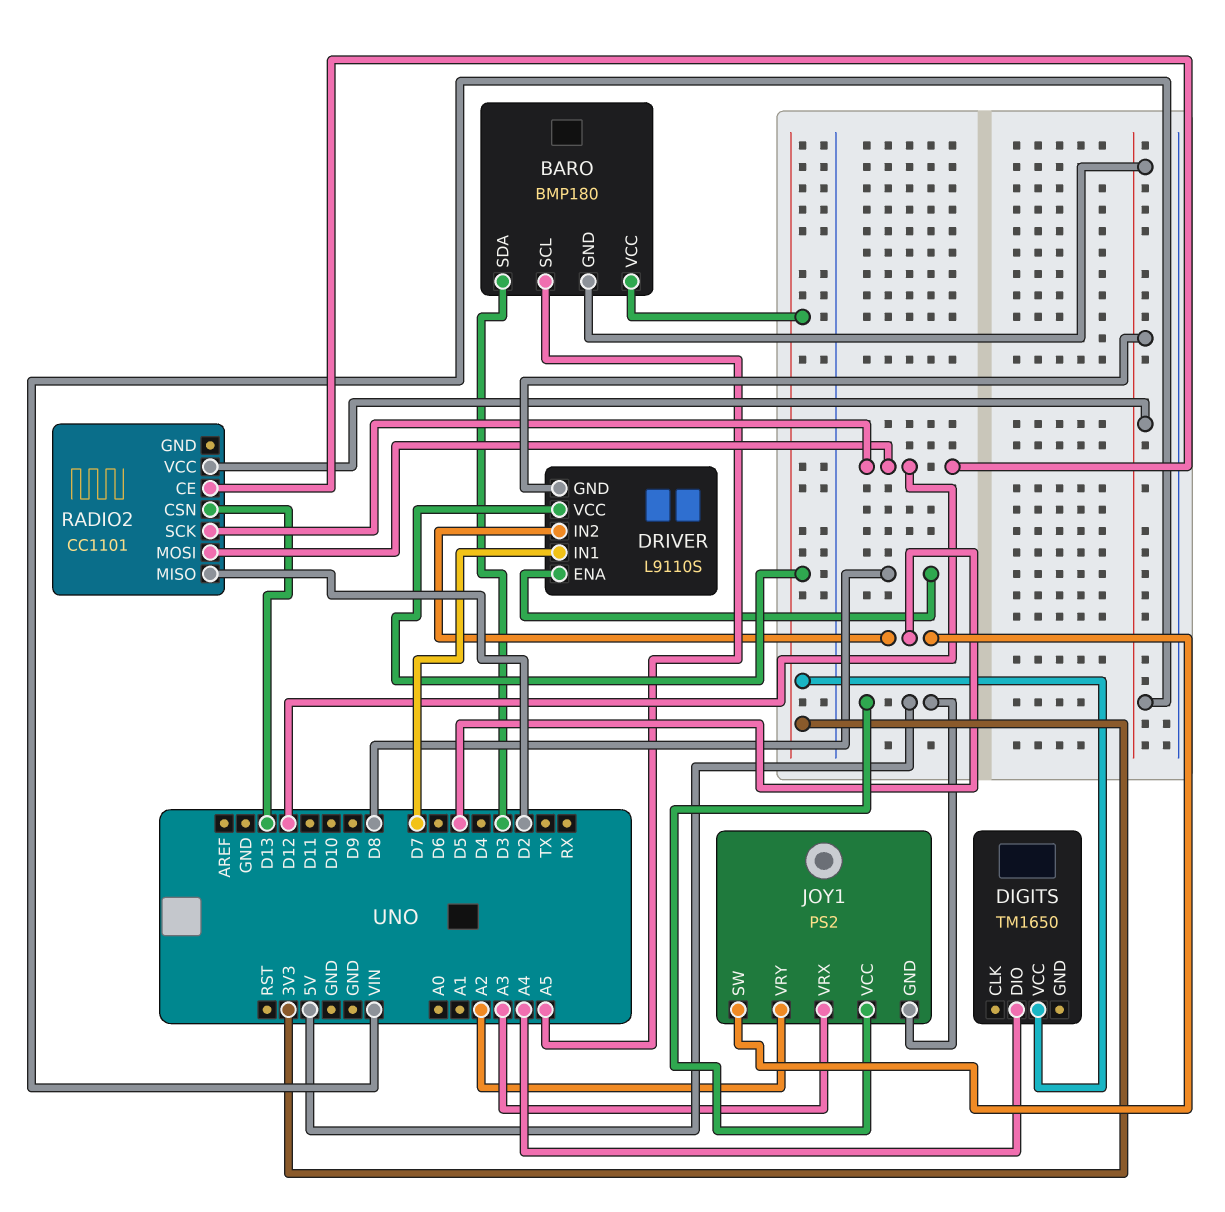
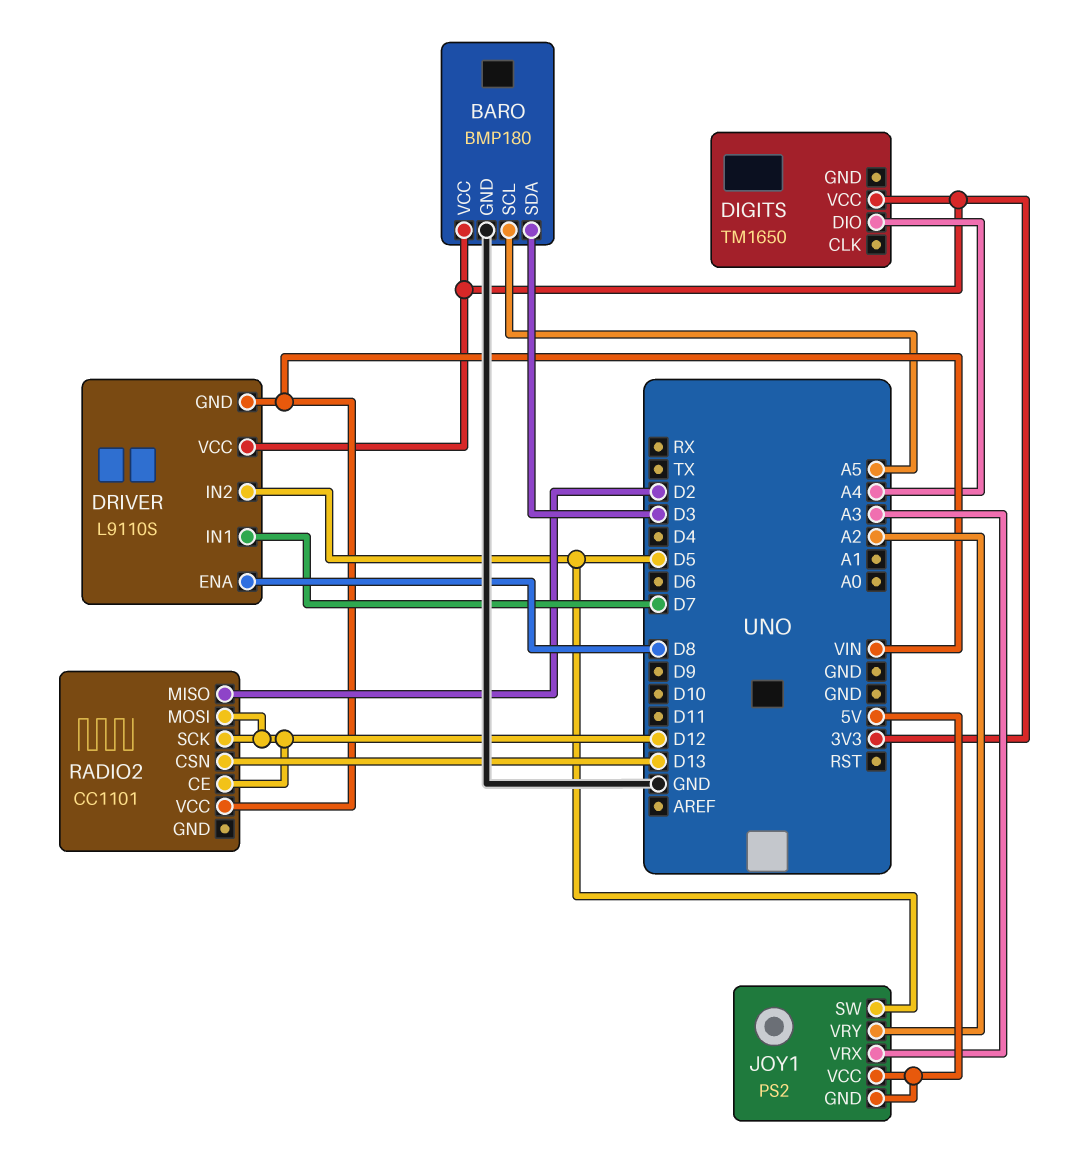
BARO pin GND: VIN -> GND

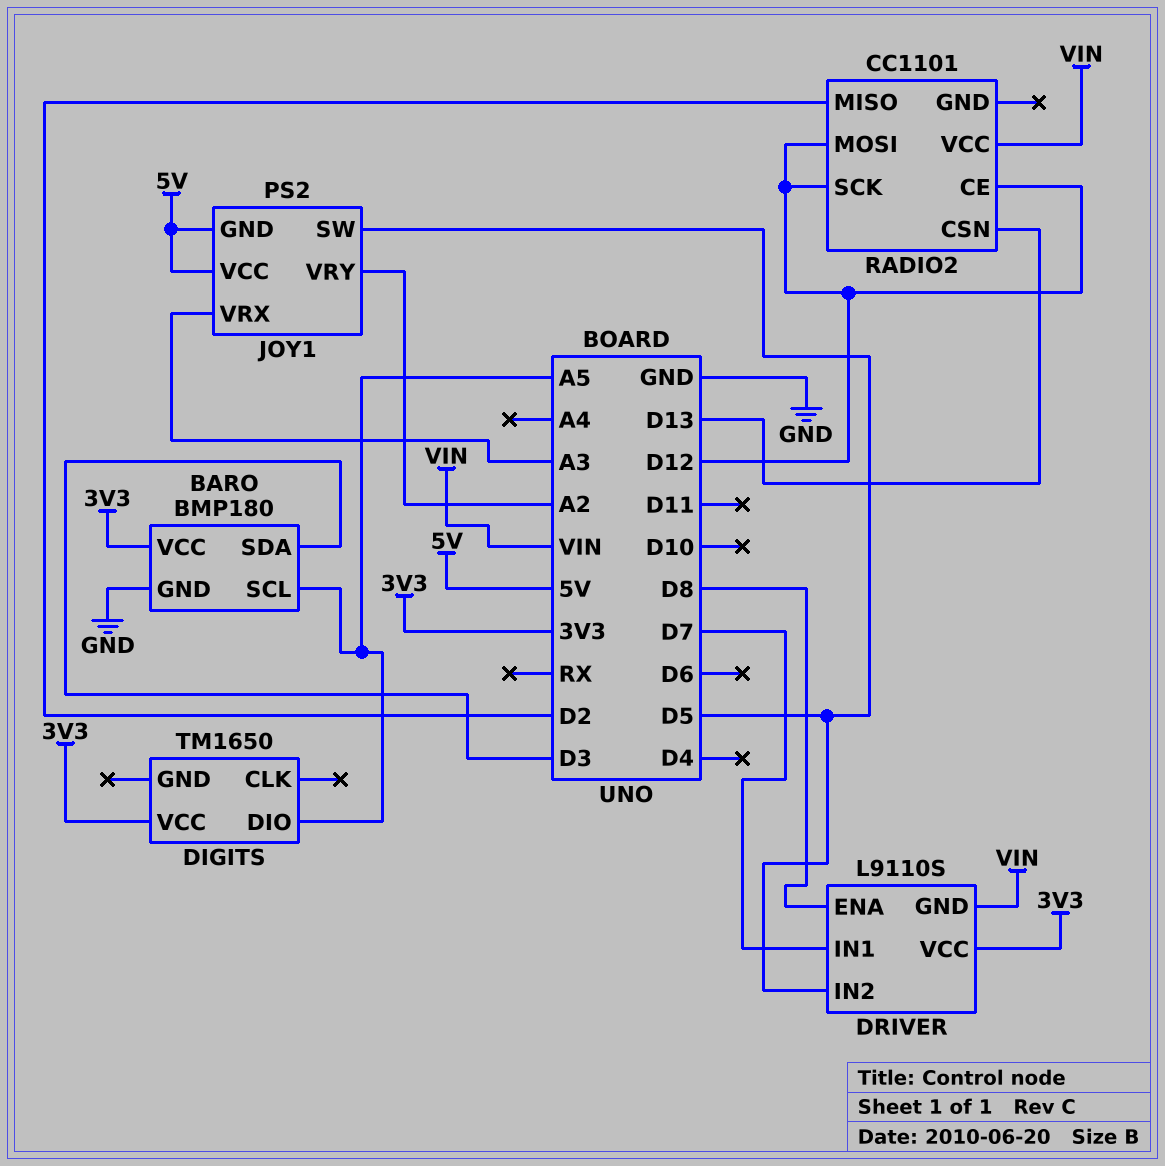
DIGITS pin DIO: A4 -> A5

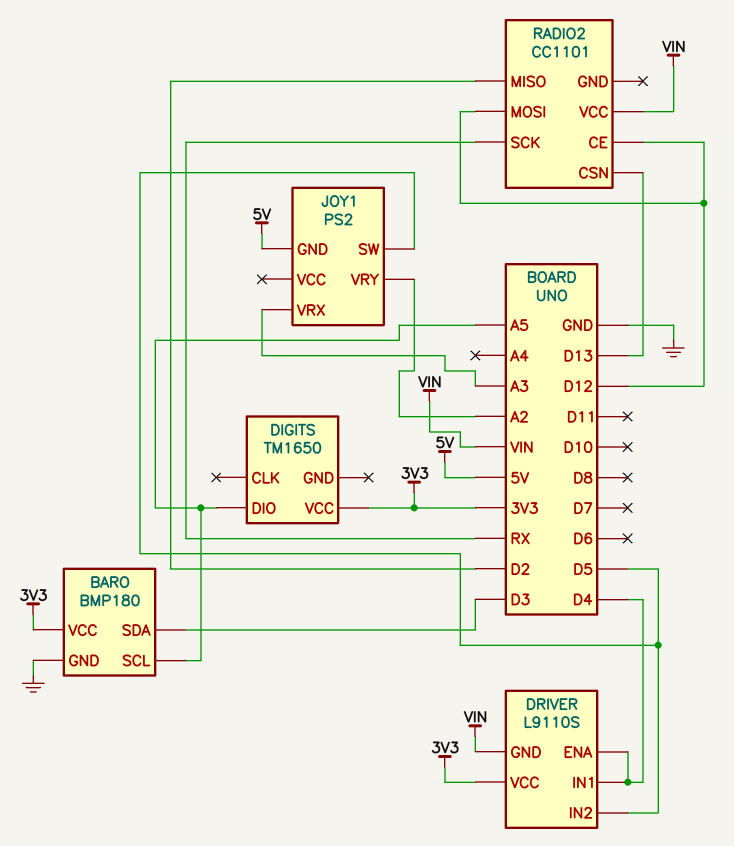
DRIVER pin ENA: D8 -> D4
DRIVER pin IN1: D7 -> D4
JOY1 pin VCC: 5V -> none
RADIO2 pin SCK: D12 -> RX

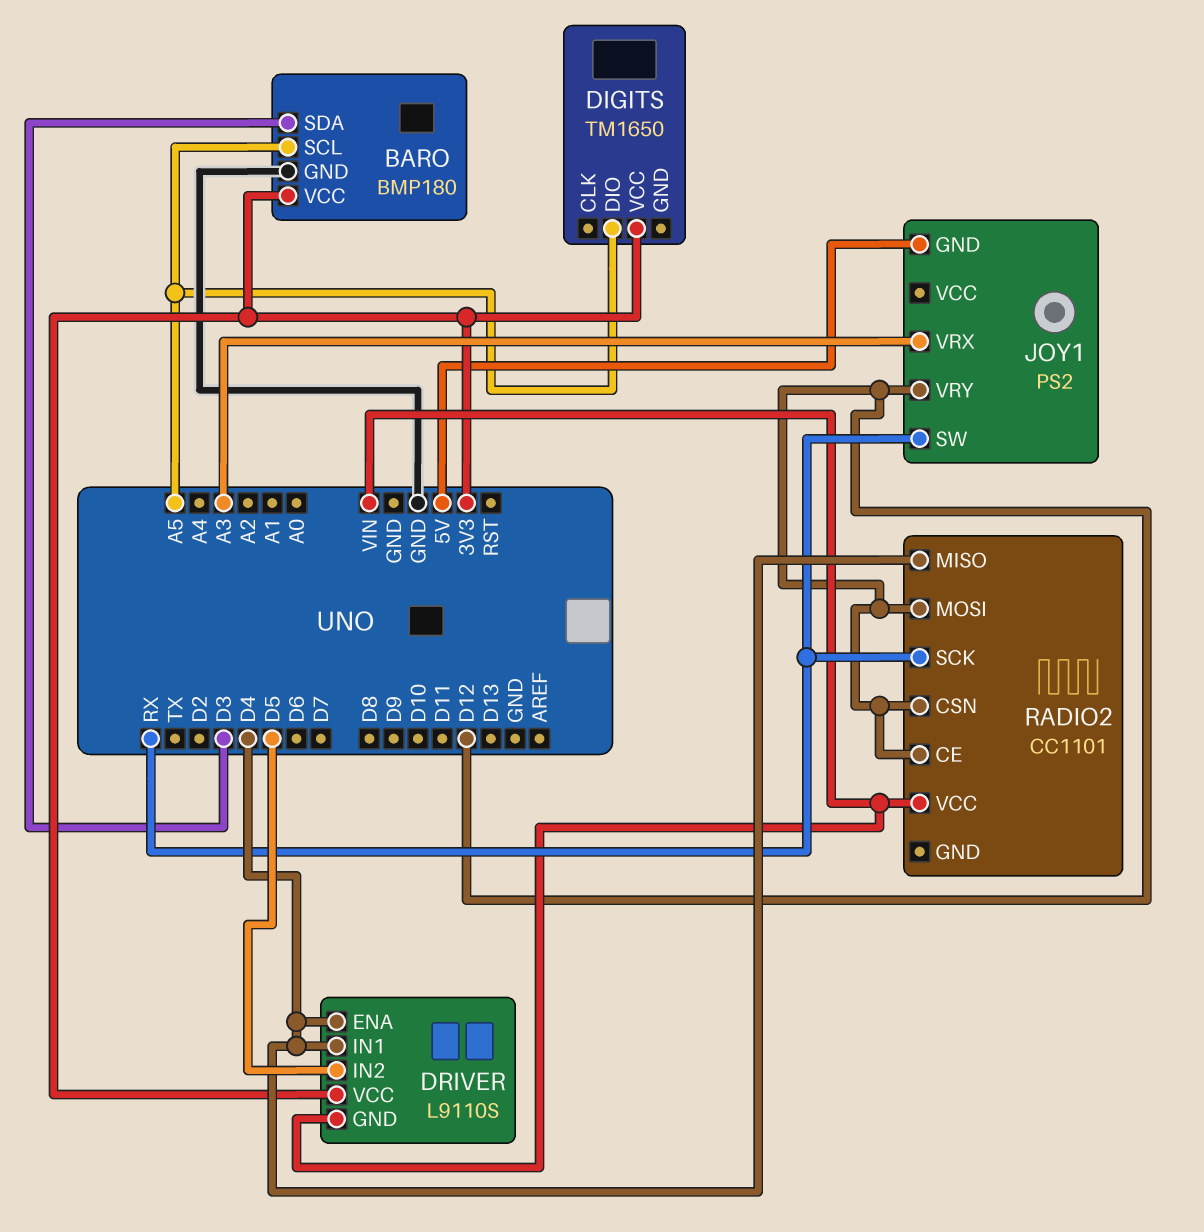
JOY1 pin SW: D5 -> RX
JOY1 pin VRY: A2 -> D12
RADIO2 pin CSN: D13 -> D12
RADIO2 pin MISO: D2 -> D4

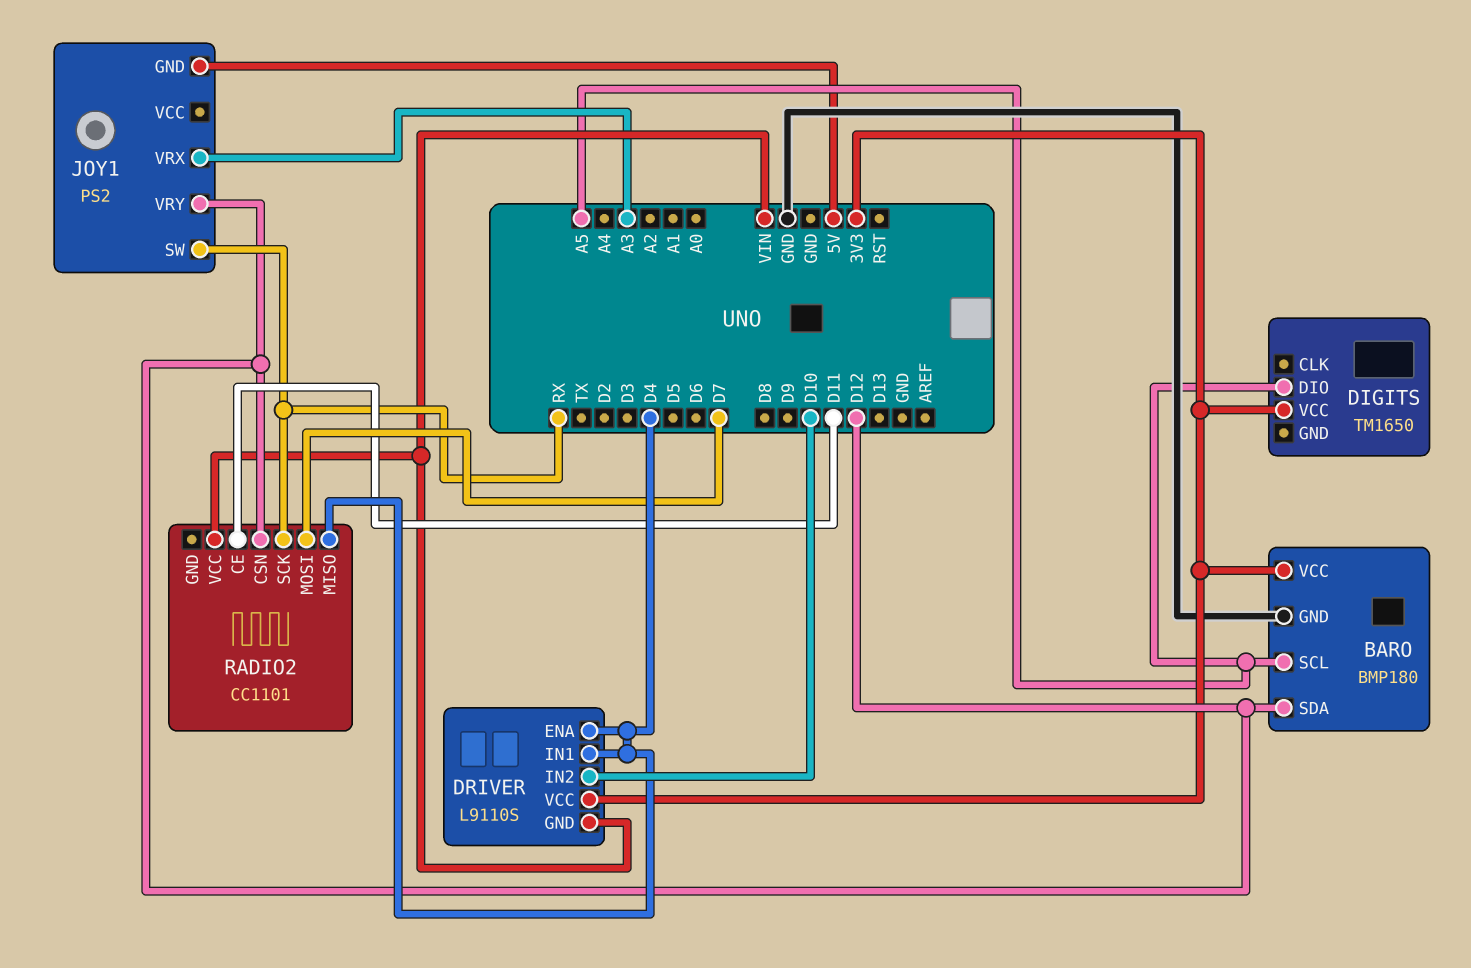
BARO pin SDA: D3 -> D12
DRIVER pin IN2: D5 -> D10
RADIO2 pin CE: D12 -> D11
RADIO2 pin MOSI: D12 -> D7

